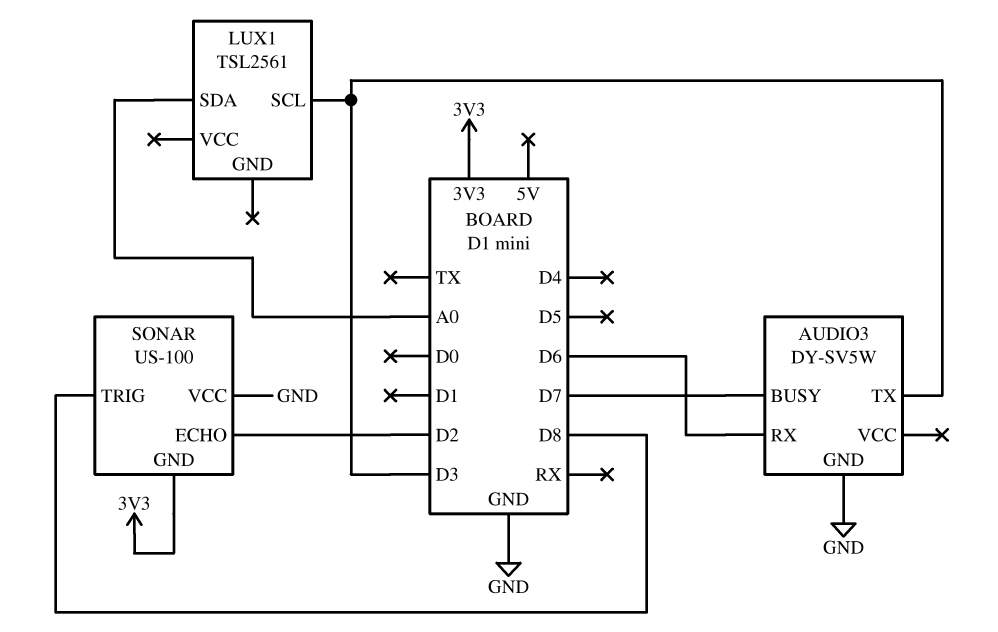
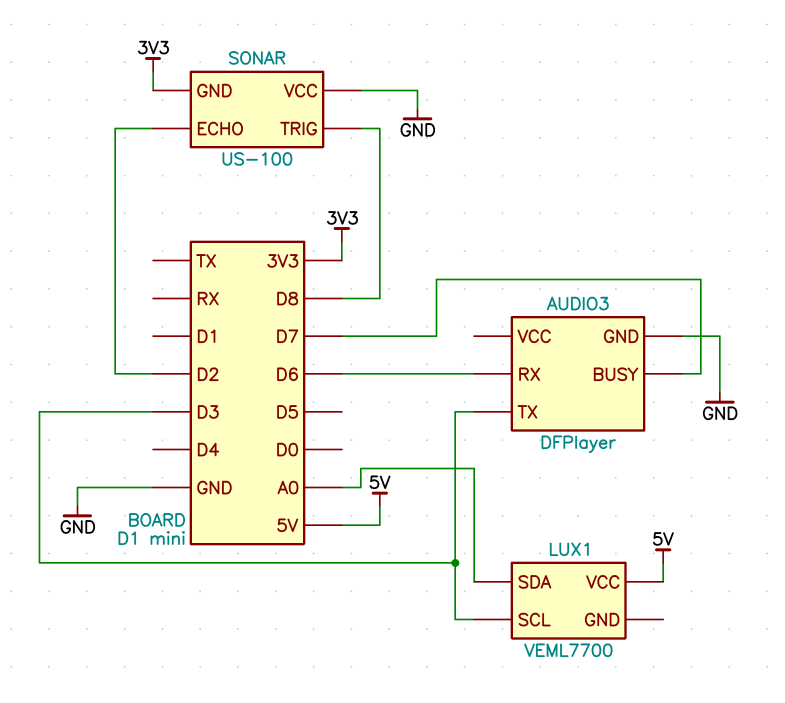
AUDIO3: DY-SV5W -> DFPlayer
LUX1: TSL2561 -> VEML7700
LUX1 pin VCC: none -> 5V

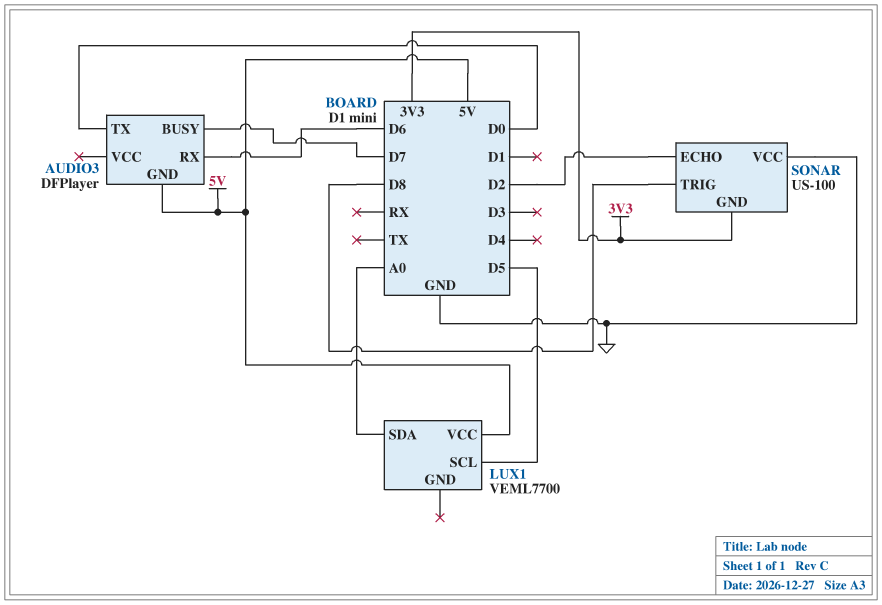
AUDIO3 pin GND: GND -> 5V
AUDIO3 pin TX: D3 -> D0
LUX1 pin SCL: D3 -> D5

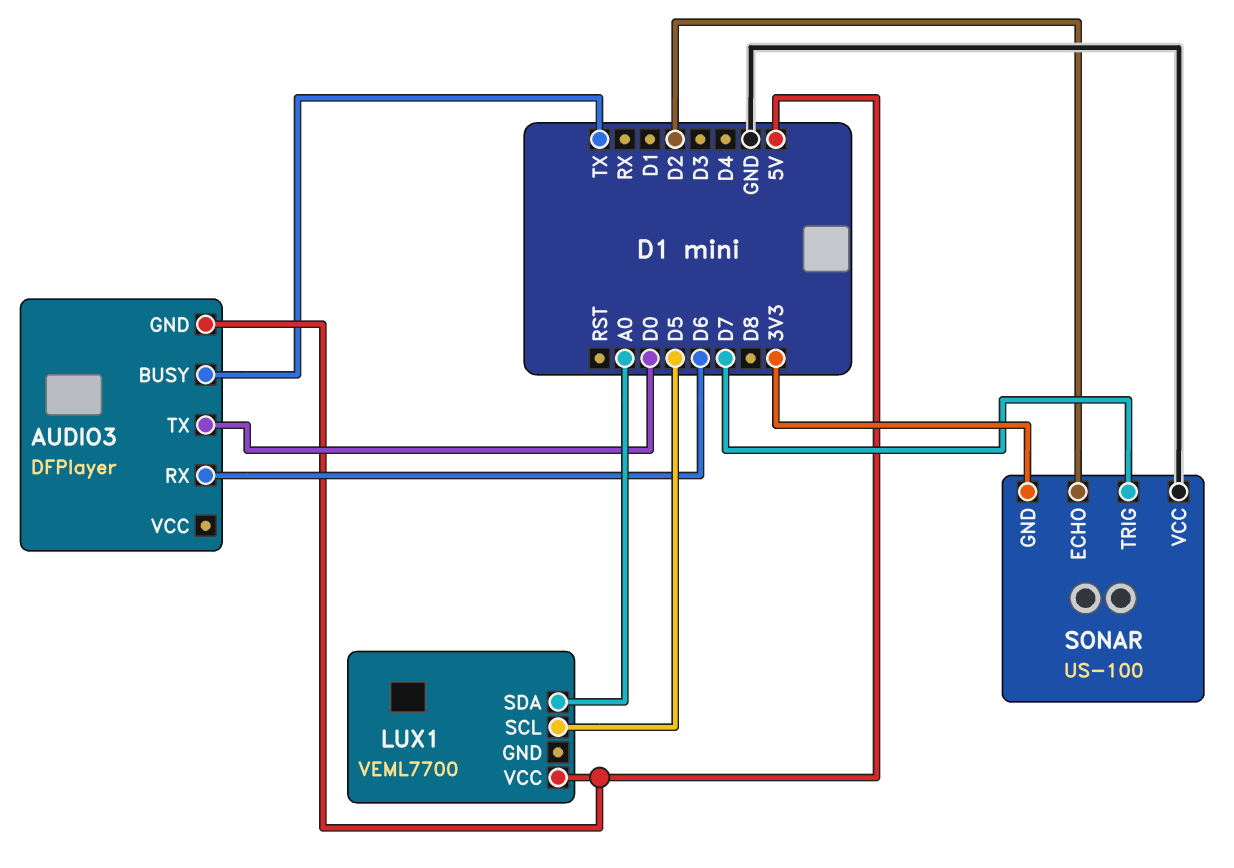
AUDIO3 pin BUSY: D7 -> TX
SONAR pin TRIG: D8 -> D7

